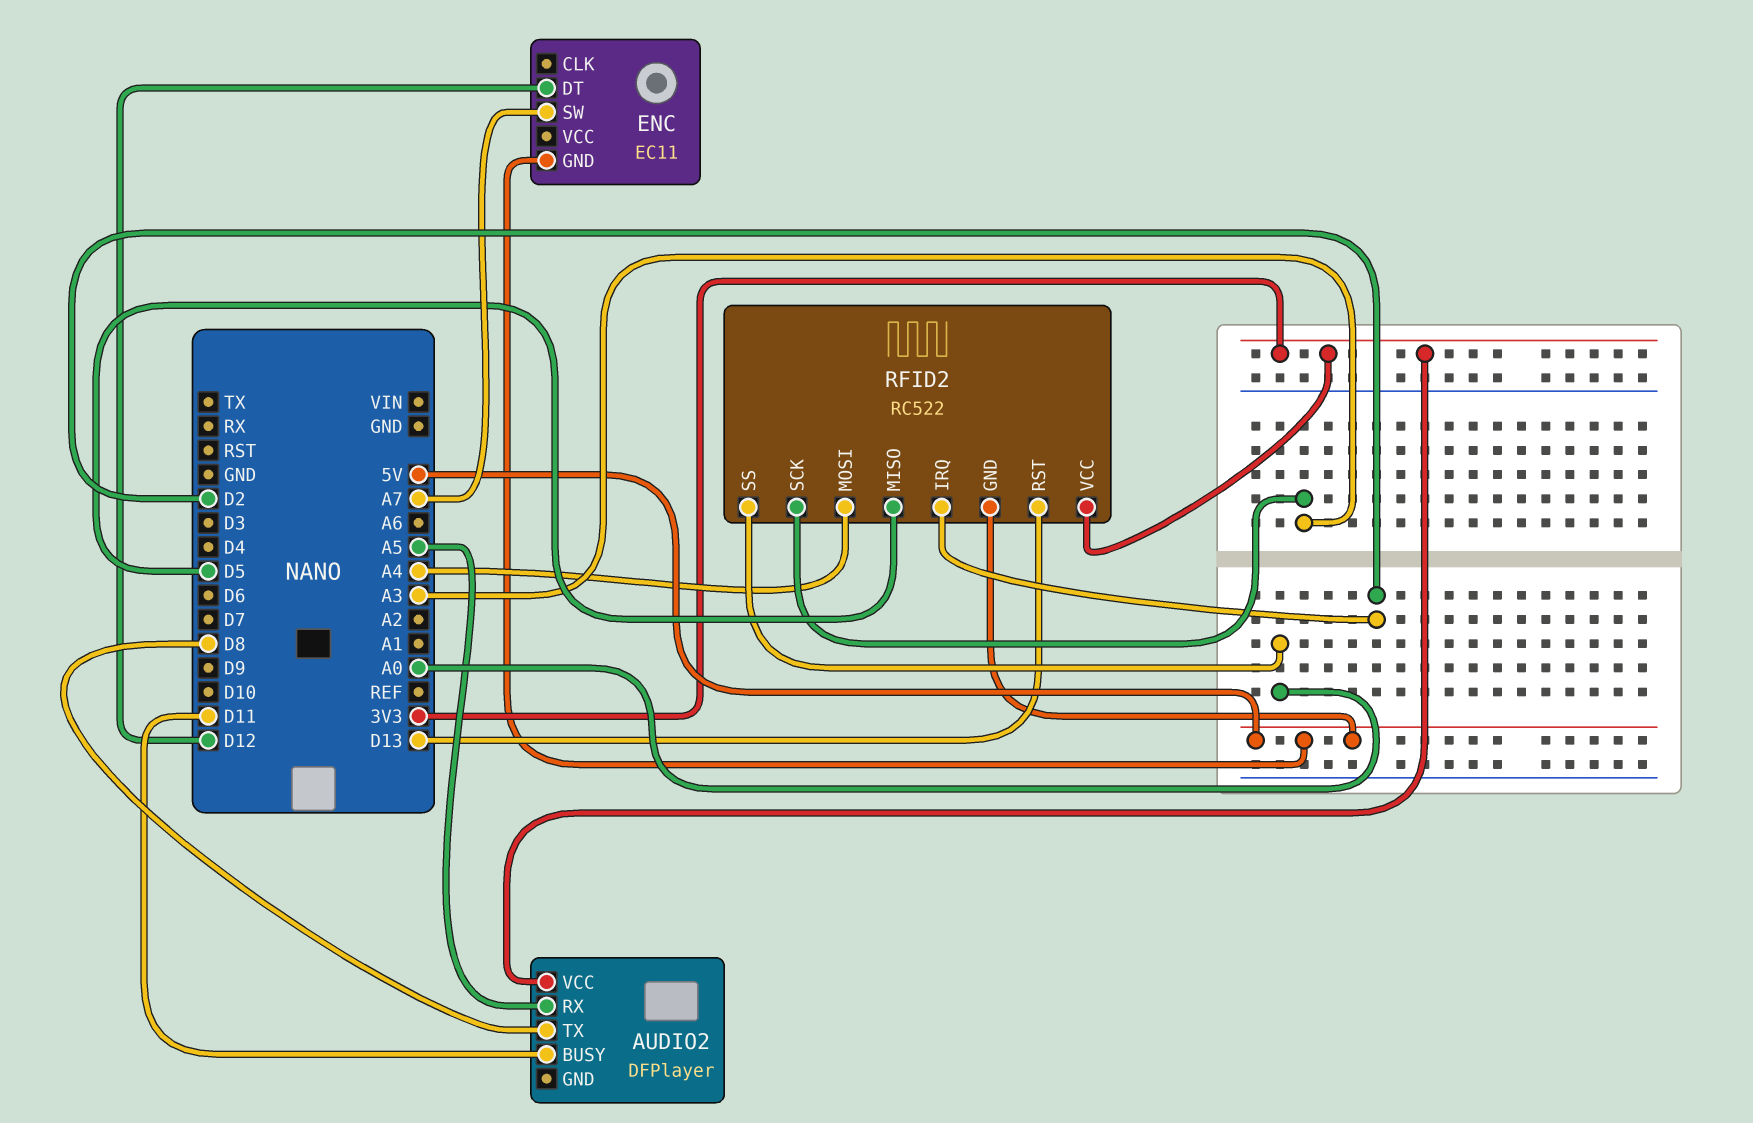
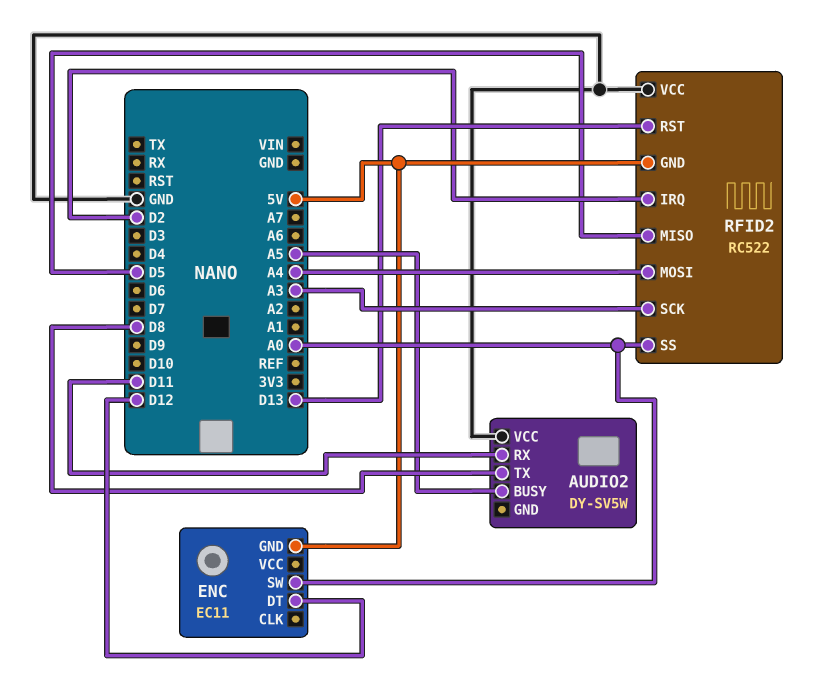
AUDIO2: DFPlayer -> DY-SV5W
AUDIO2 pin BUSY: D11 -> A5
AUDIO2 pin RX: A5 -> D11
AUDIO2 pin VCC: 3V3 -> GND
ENC pin SW: A7 -> A0
RFID2 pin VCC: 3V3 -> GND

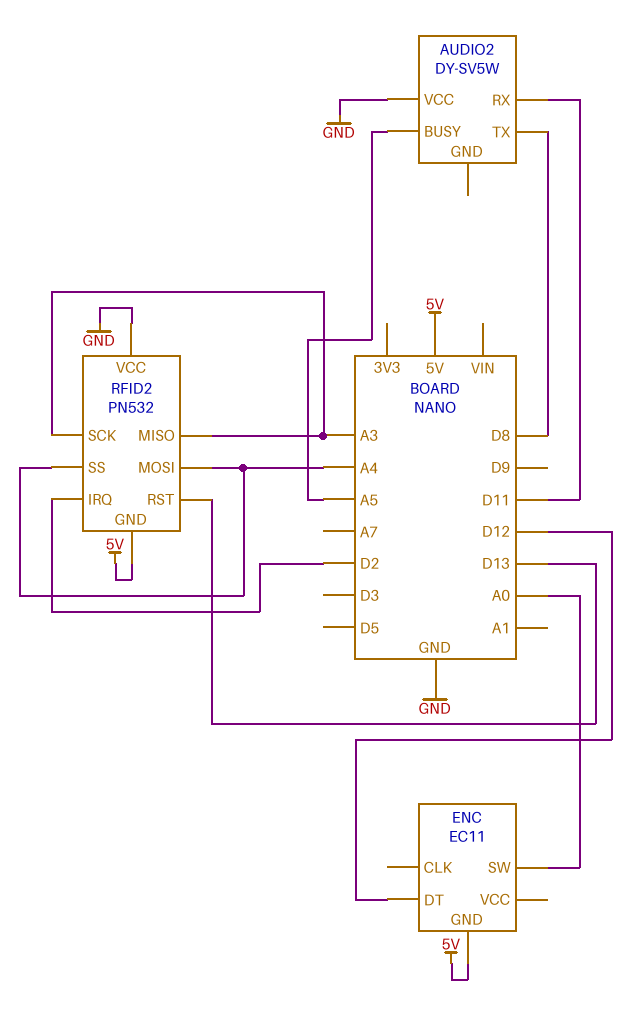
RFID2: RC522 -> PN532
RFID2 pin MISO: D5 -> A3
RFID2 pin SS: A0 -> A4

